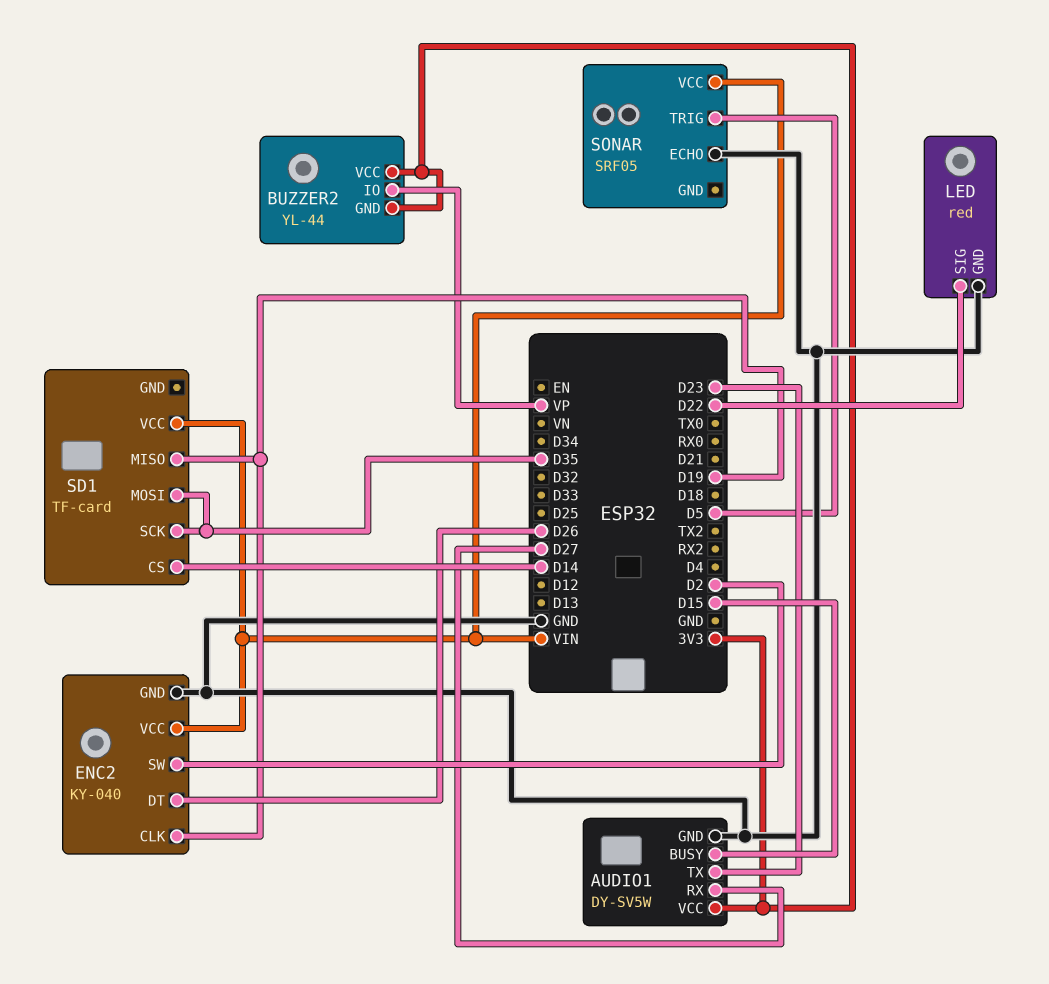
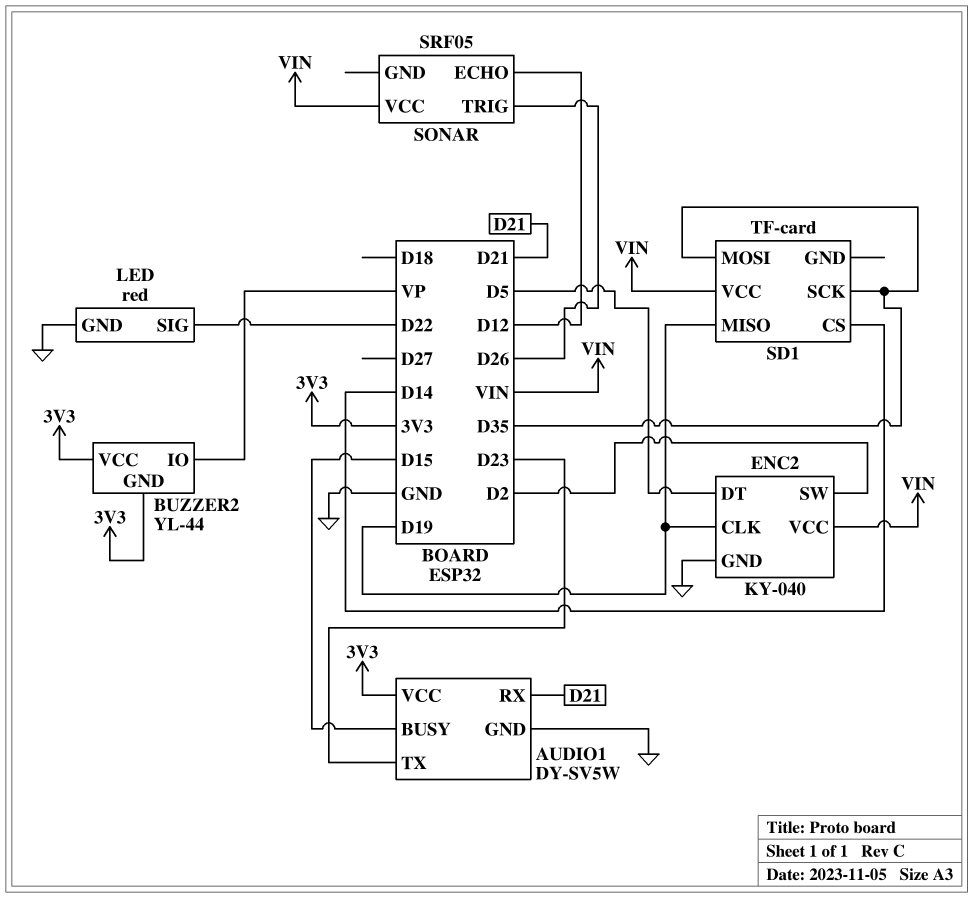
AUDIO1 pin RX: D27 -> D21
ENC2 pin DT: D26 -> D5
SONAR pin ECHO: GND -> D12
SONAR pin TRIG: D5 -> D26

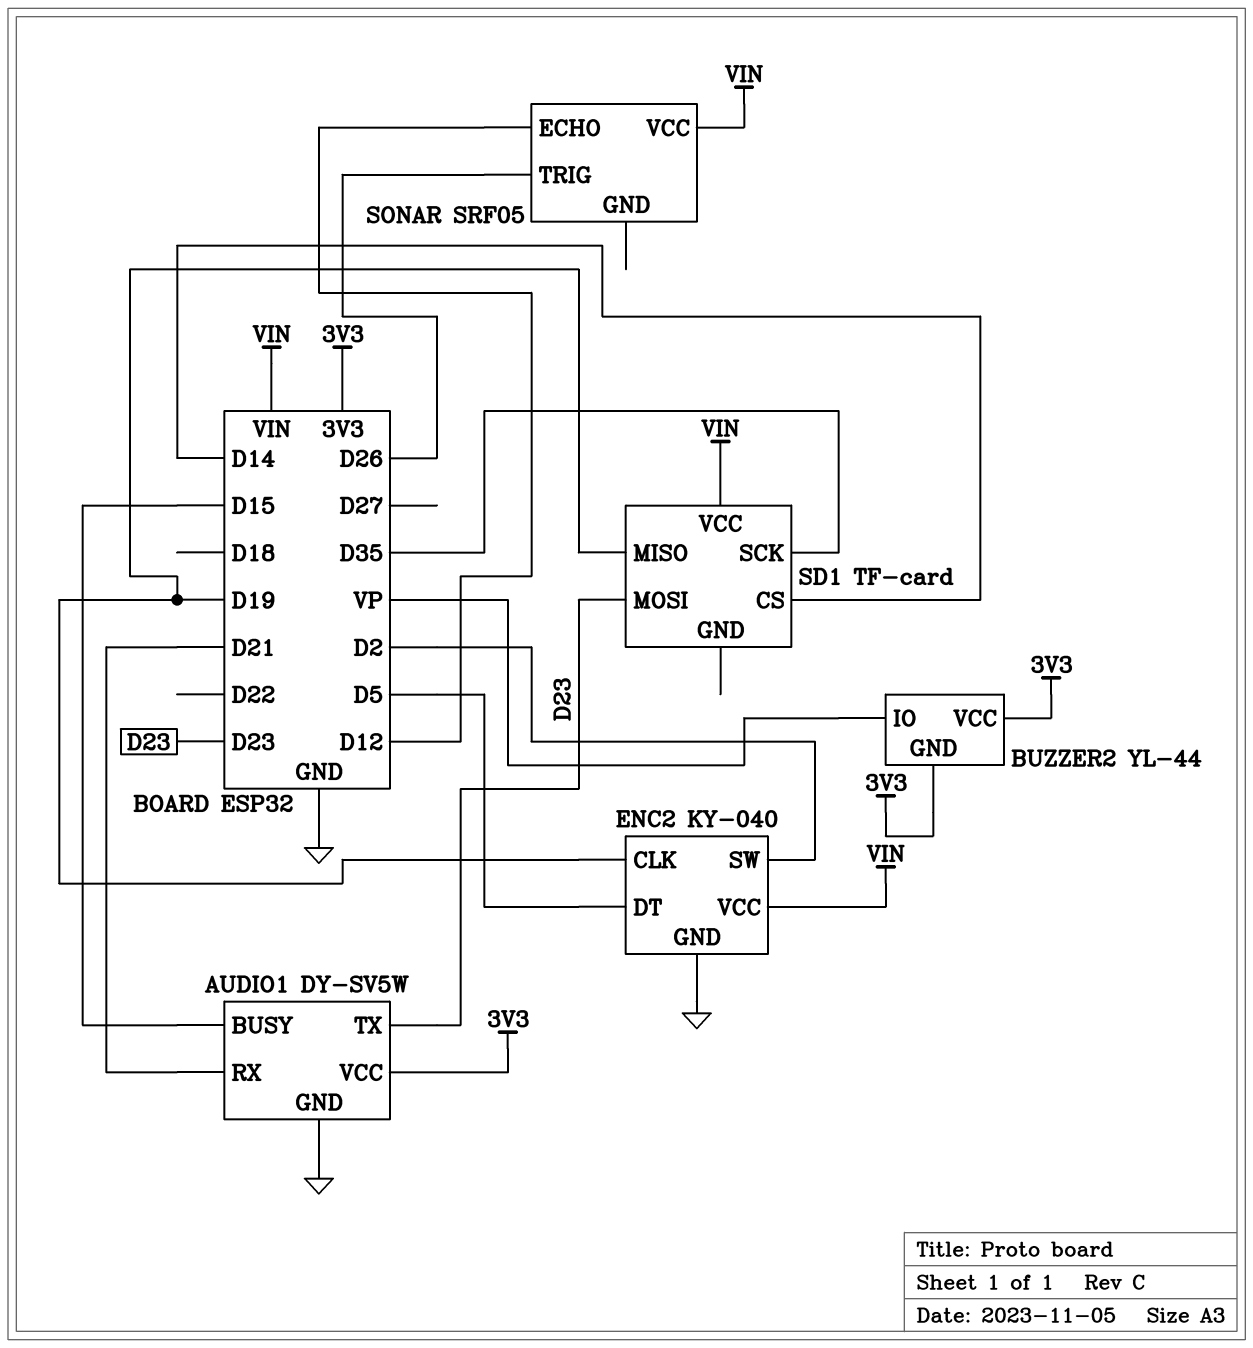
LED: red -> none
LED pin GND: GND -> none
LED pin SIG: D22 -> none
SD1 pin MOSI: D35 -> D23

